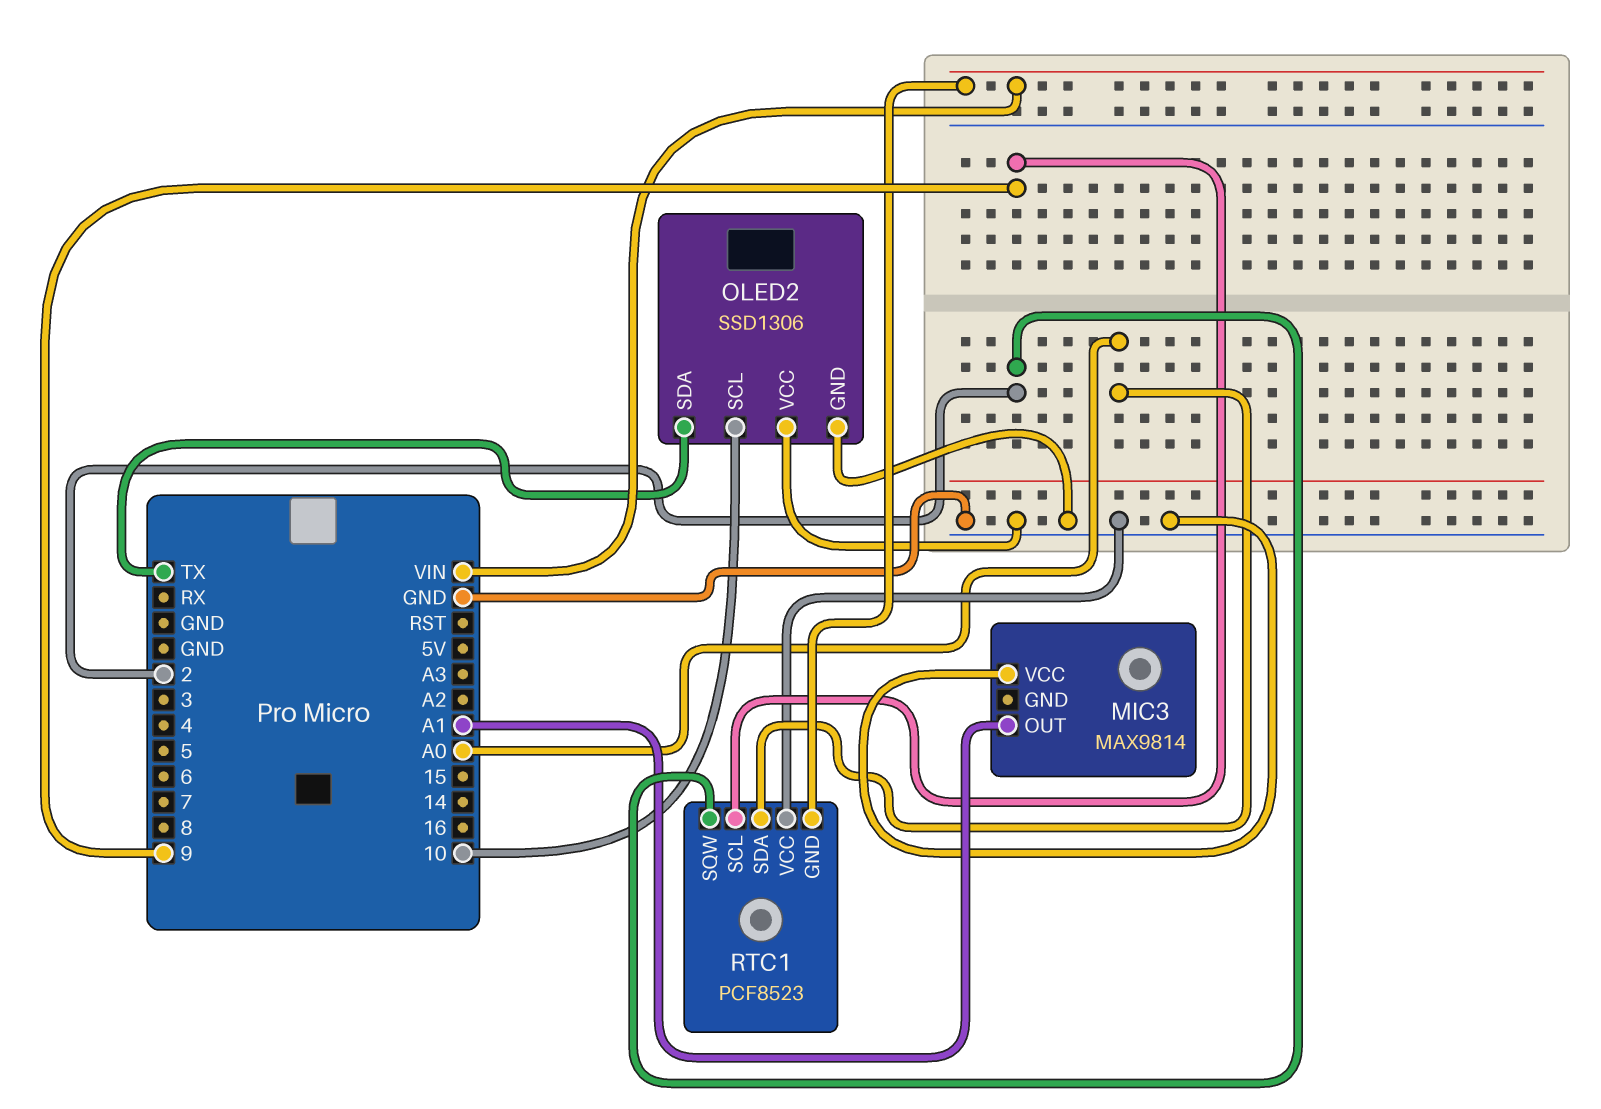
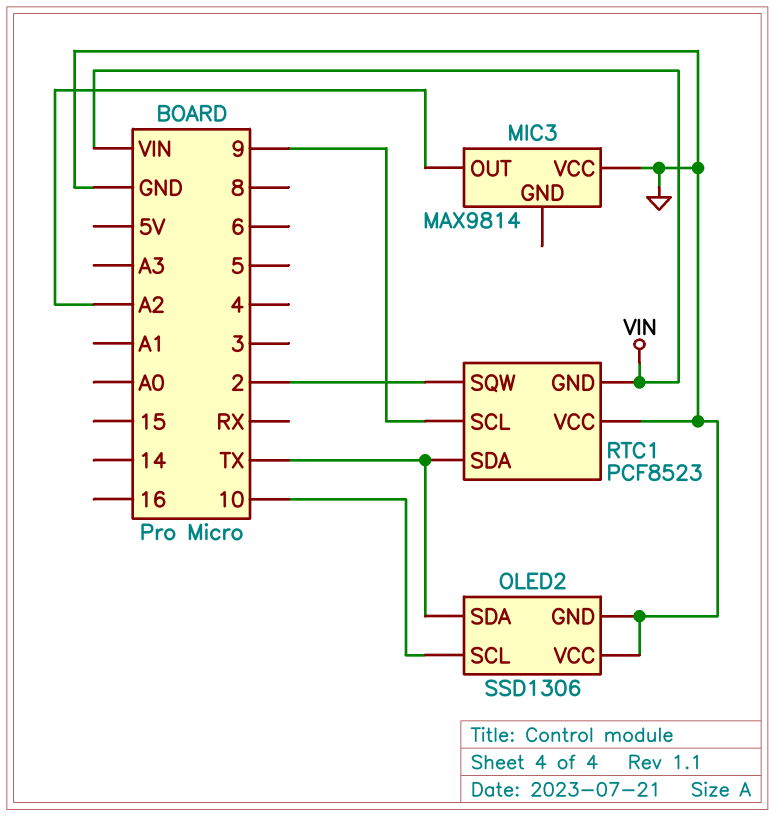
MIC3 pin OUT: A1 -> A2
RTC1 pin SDA: A0 -> TX

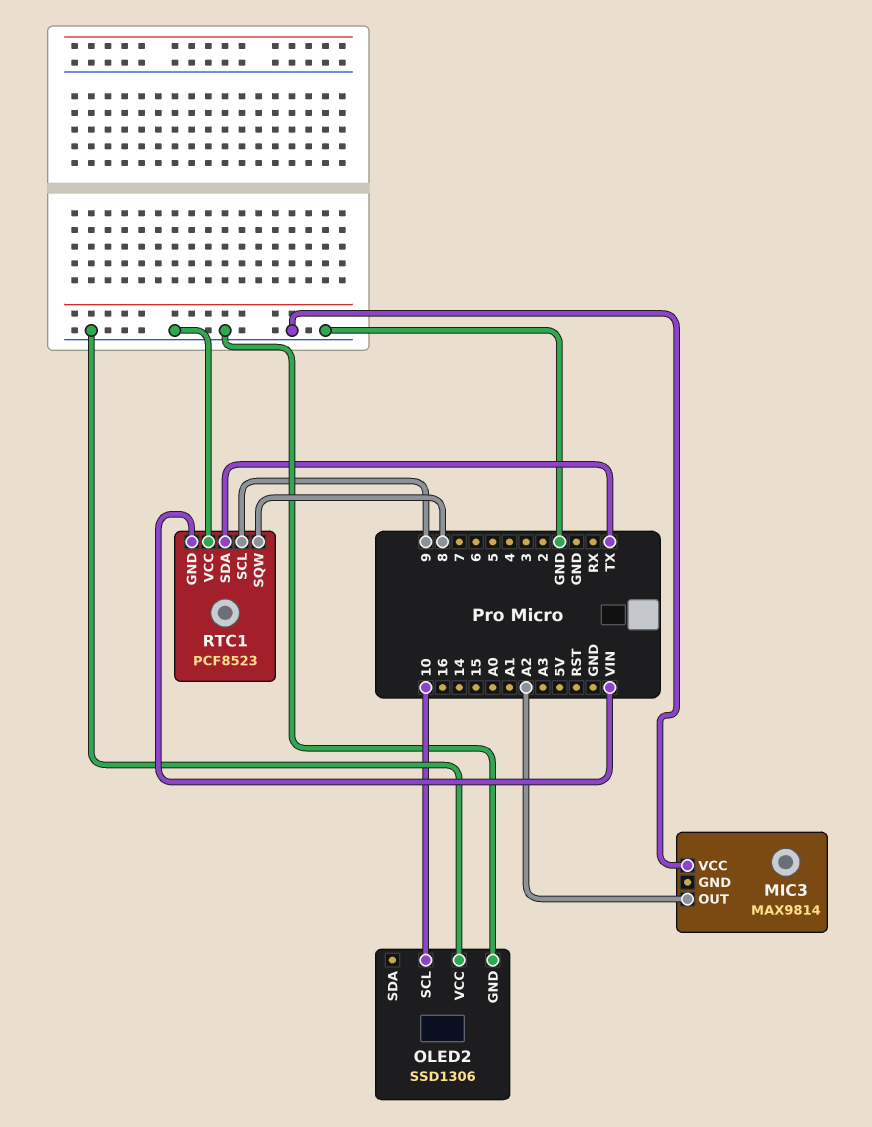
OLED2 pin SDA: TX -> none
RTC1 pin SQW: 2 -> 8

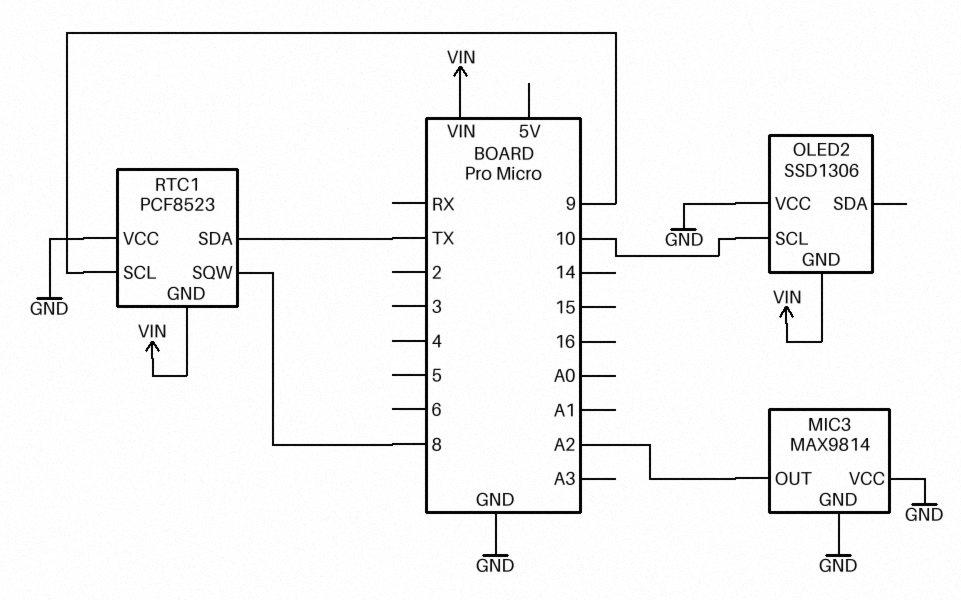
MIC3 pin GND: none -> GND
OLED2 pin GND: GND -> VIN

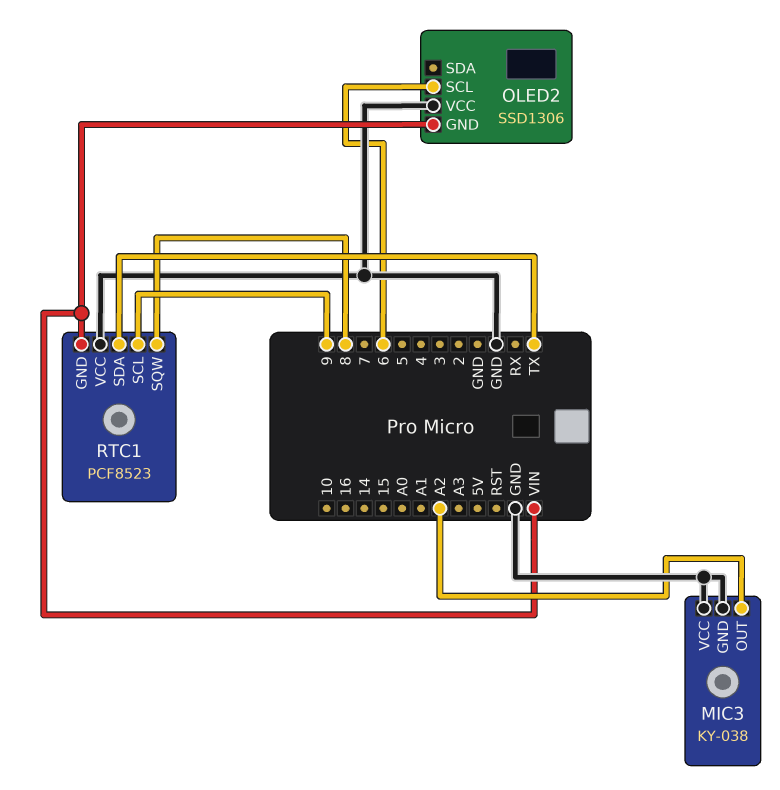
MIC3: MAX9814 -> KY-038
OLED2 pin SCL: 10 -> 6

